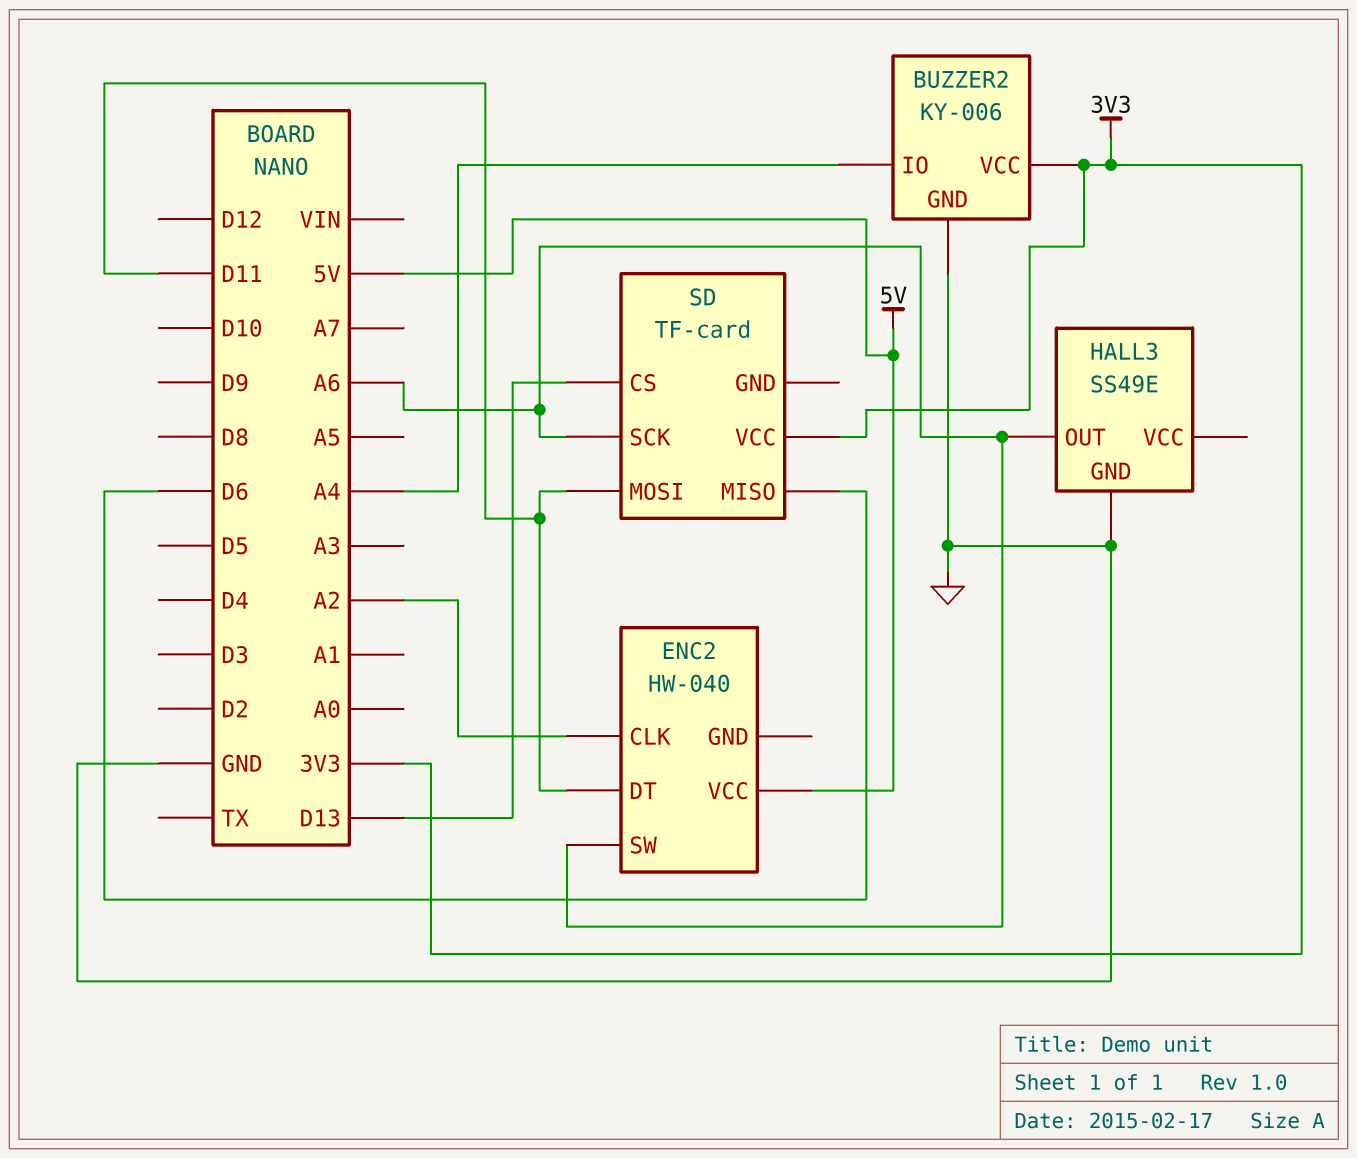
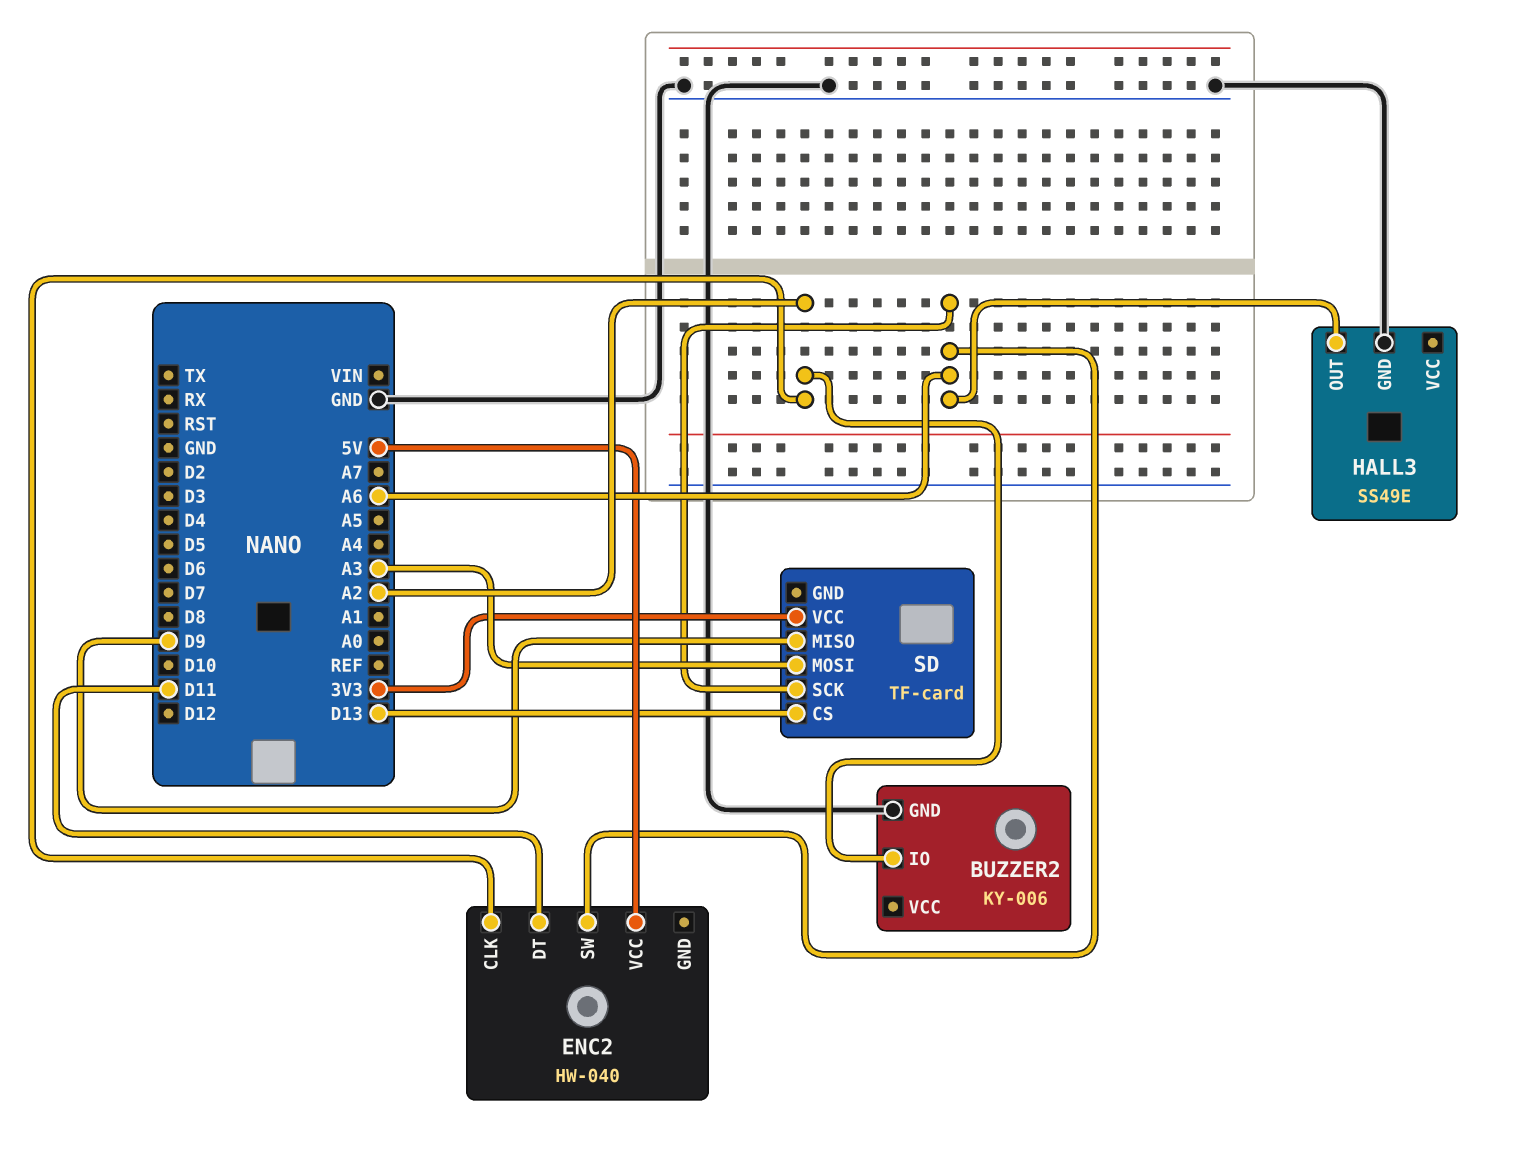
BUZZER2 pin IO: A4 -> A2
BUZZER2 pin VCC: 3V3 -> none
SD pin MISO: D6 -> D9
SD pin MOSI: D11 -> A3

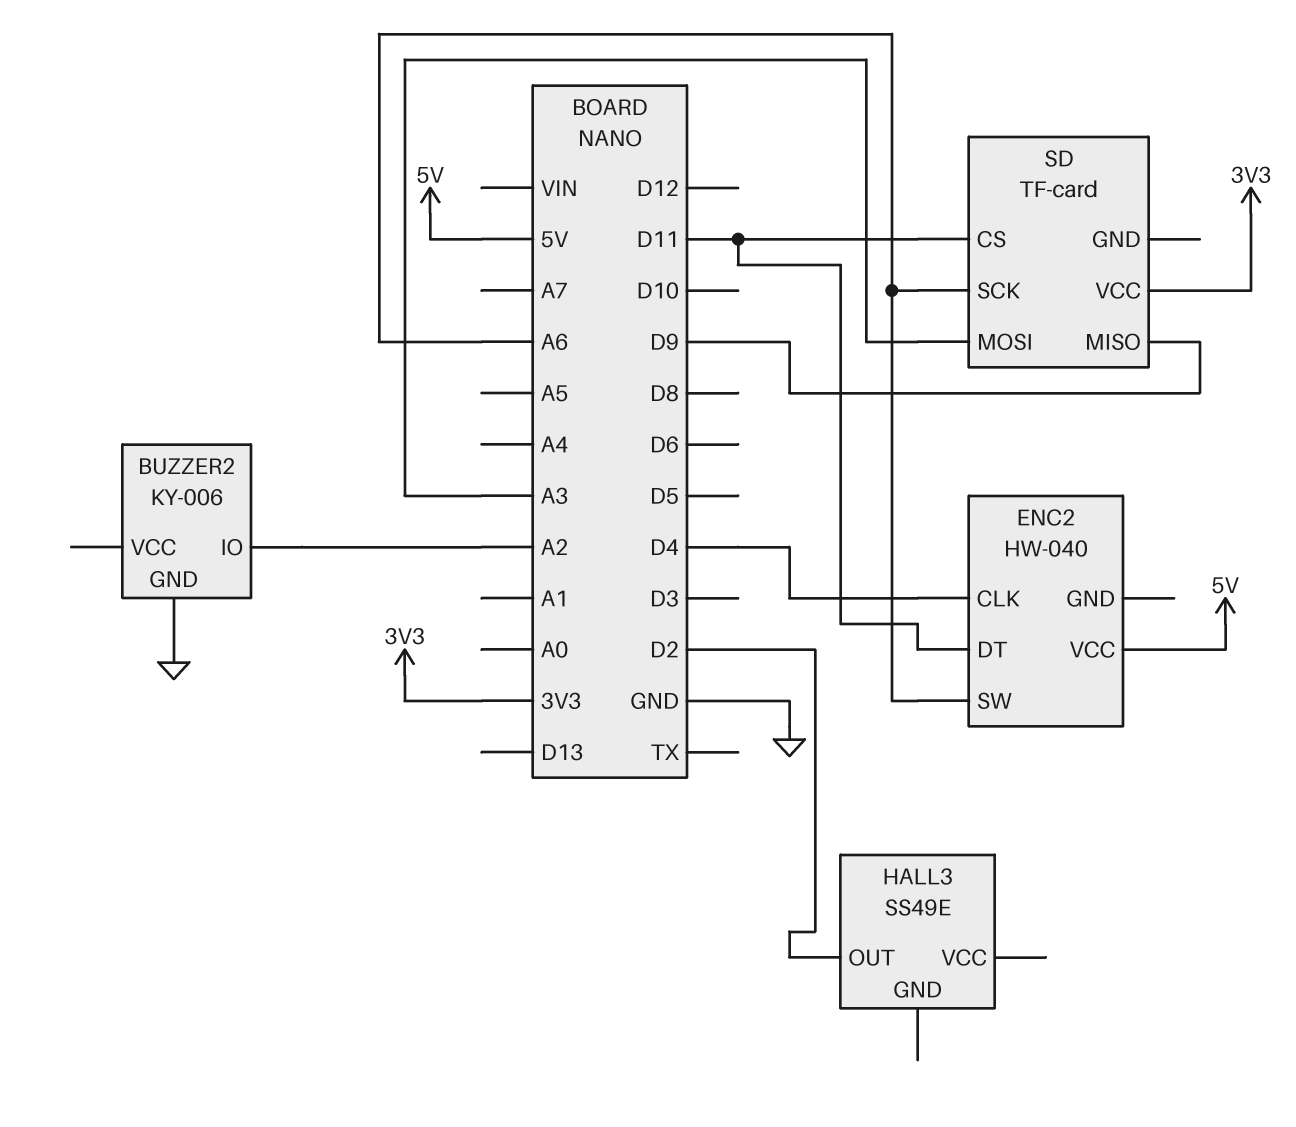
ENC2 pin CLK: A2 -> D4
HALL3 pin GND: GND -> none
HALL3 pin OUT: A6 -> D2
SD pin CS: D13 -> D11

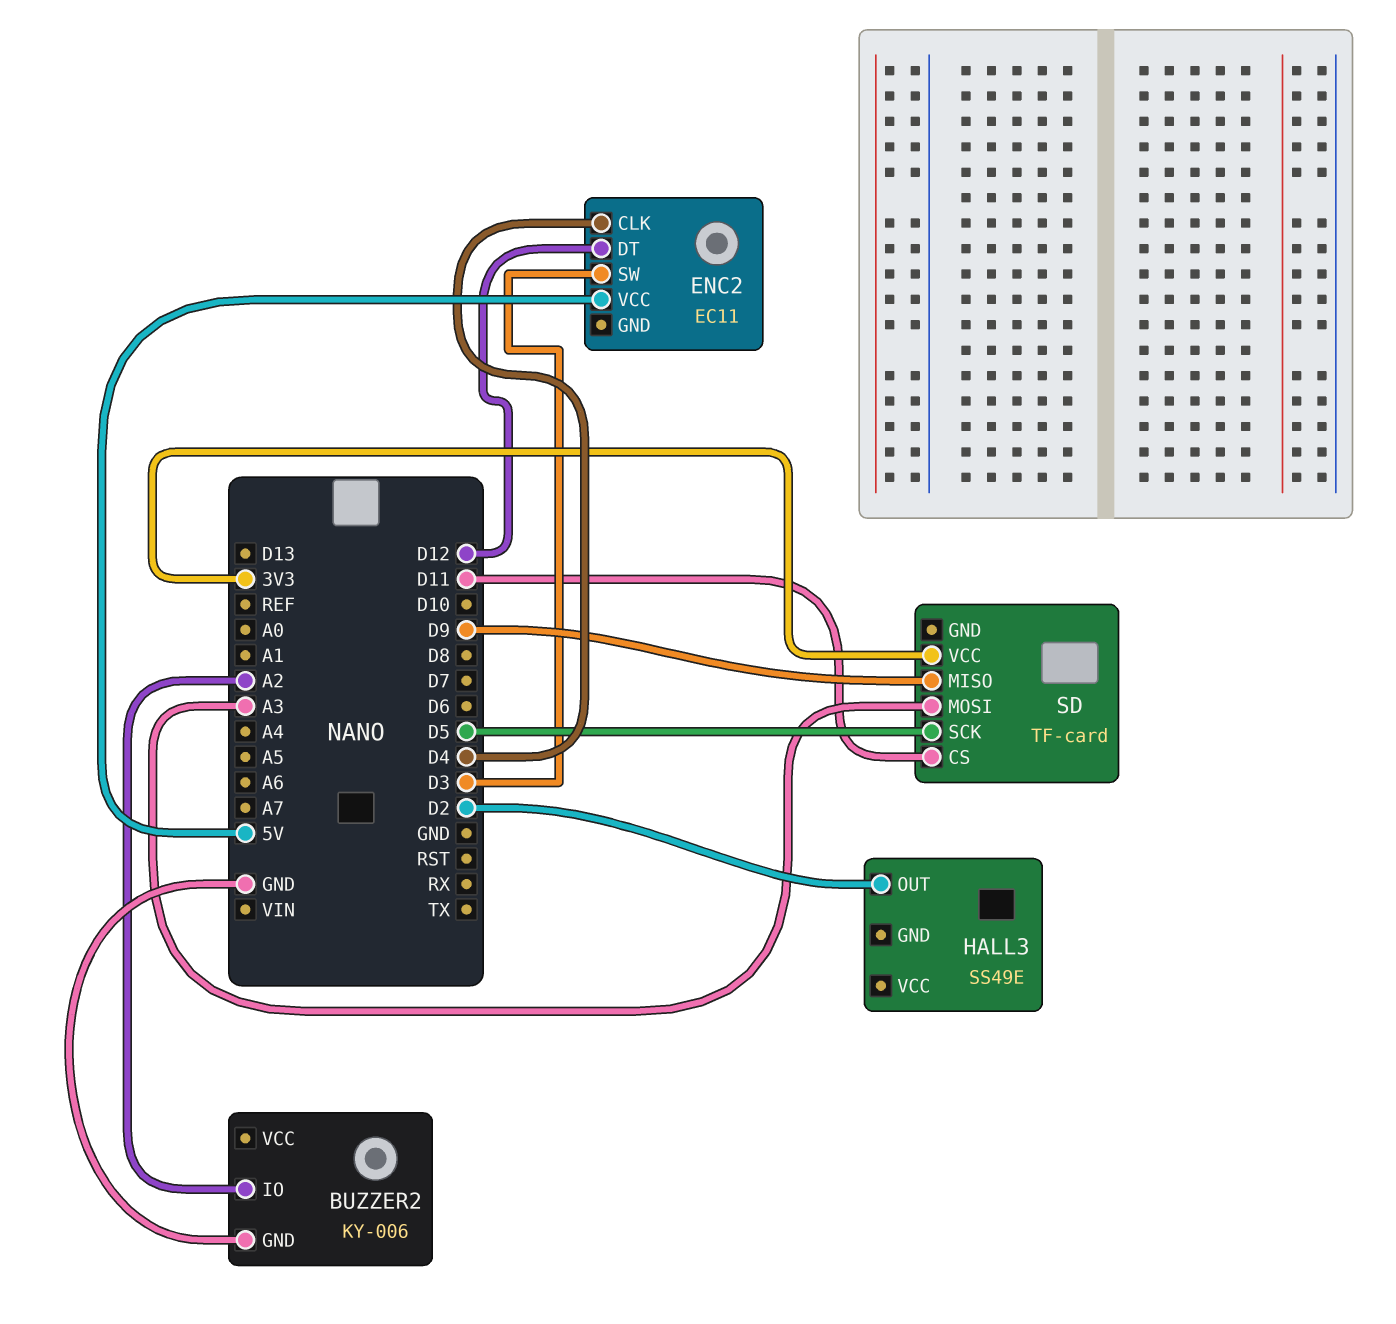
ENC2: HW-040 -> EC11
ENC2 pin DT: D11 -> D12
ENC2 pin SW: A6 -> D3
SD pin SCK: A6 -> D5

